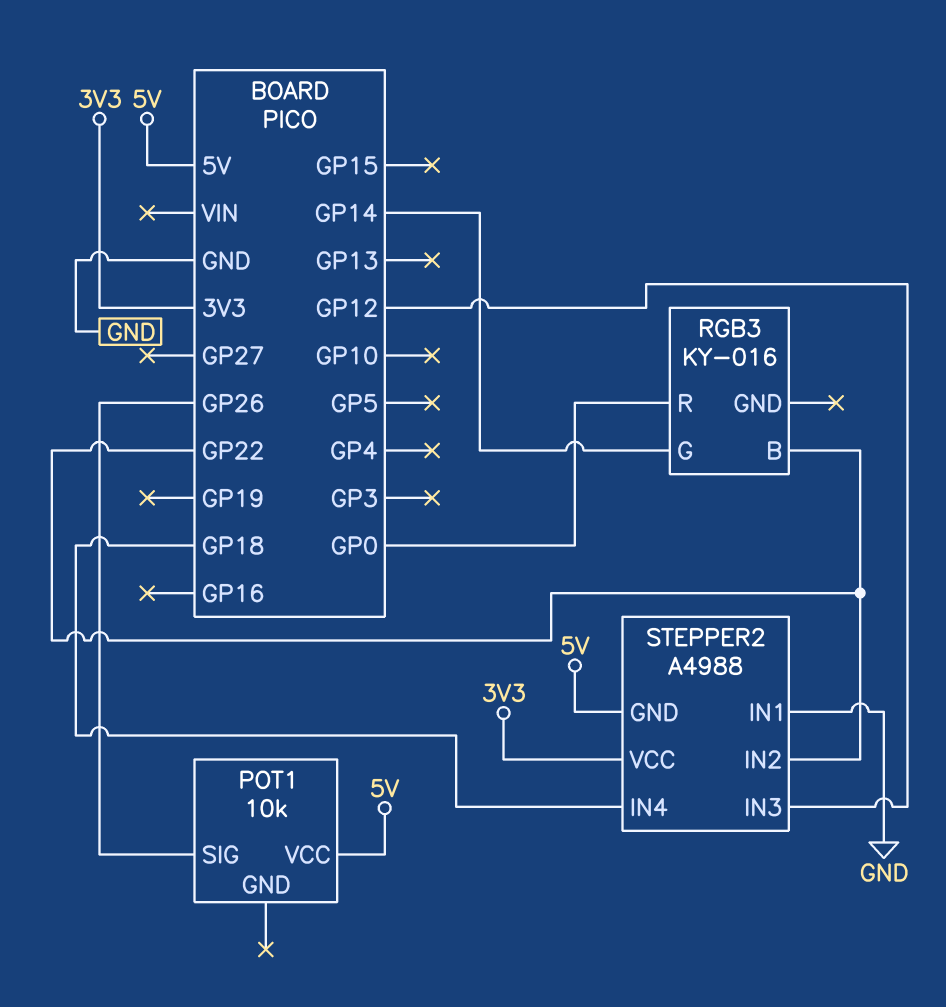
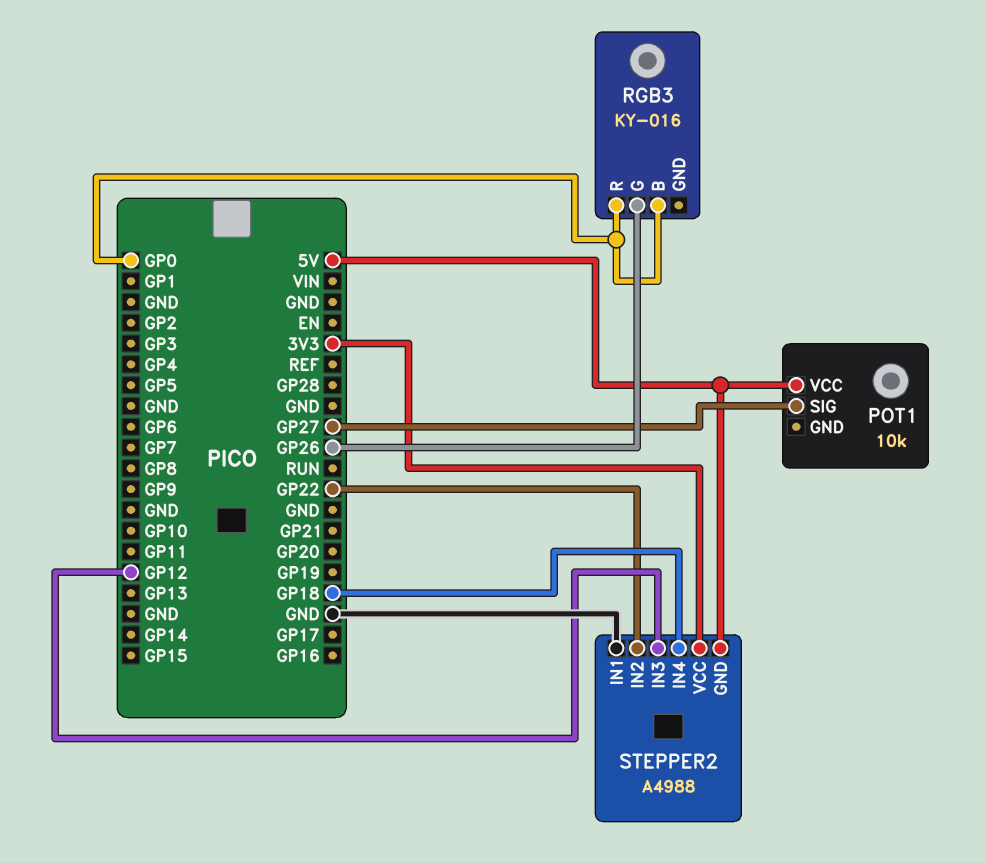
POT1 pin SIG: GP26 -> GP27
RGB3 pin B: GP22 -> GP0
RGB3 pin G: GP14 -> GP26

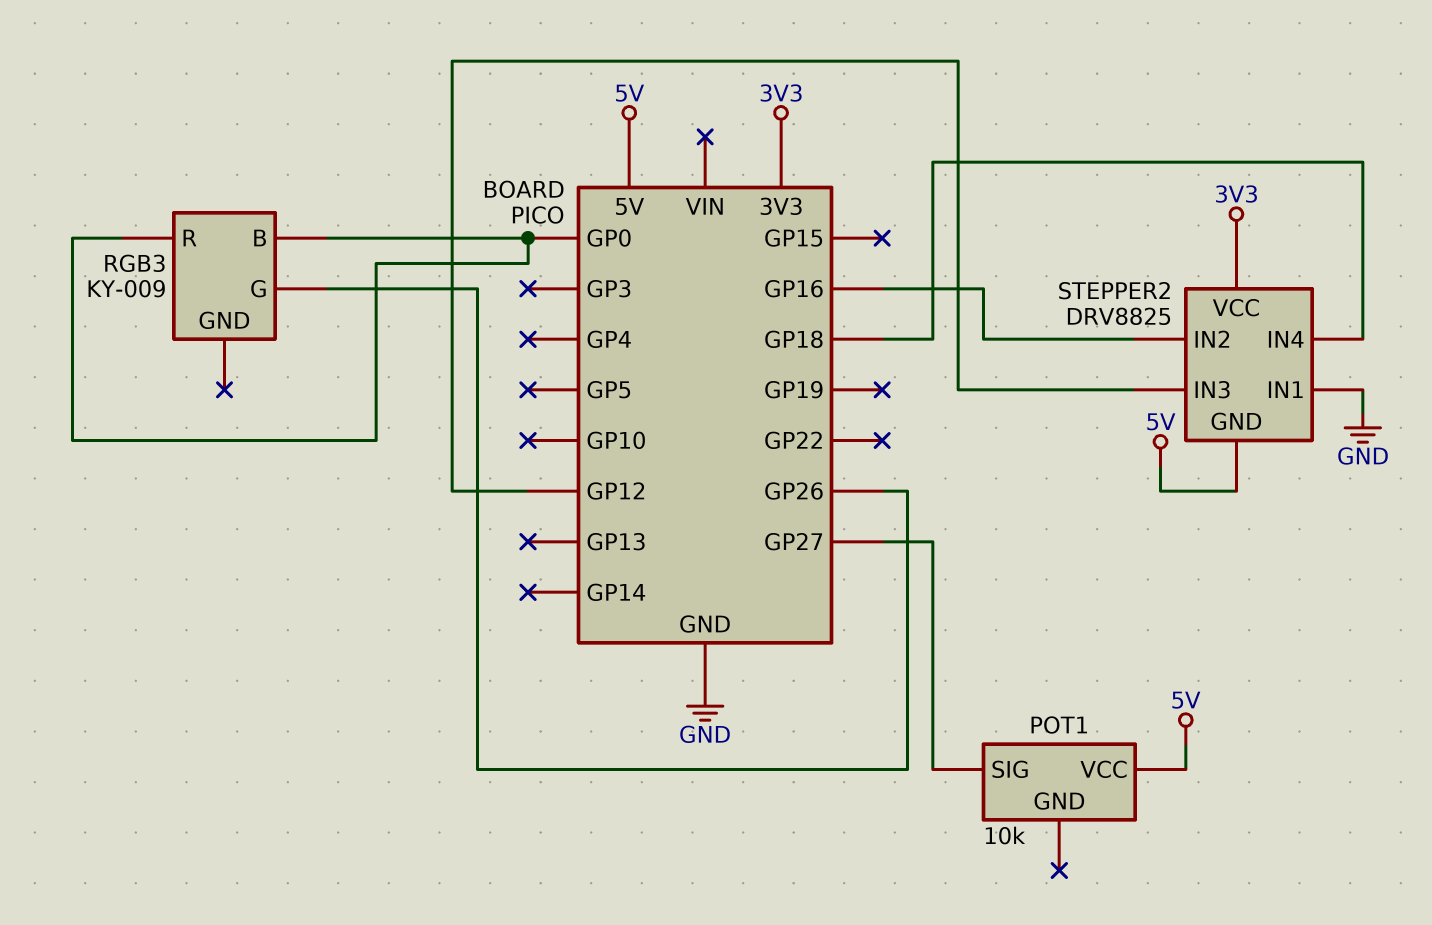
RGB3: KY-016 -> KY-009
STEPPER2: A4988 -> DRV8825
STEPPER2 pin IN2: GP22 -> GP16

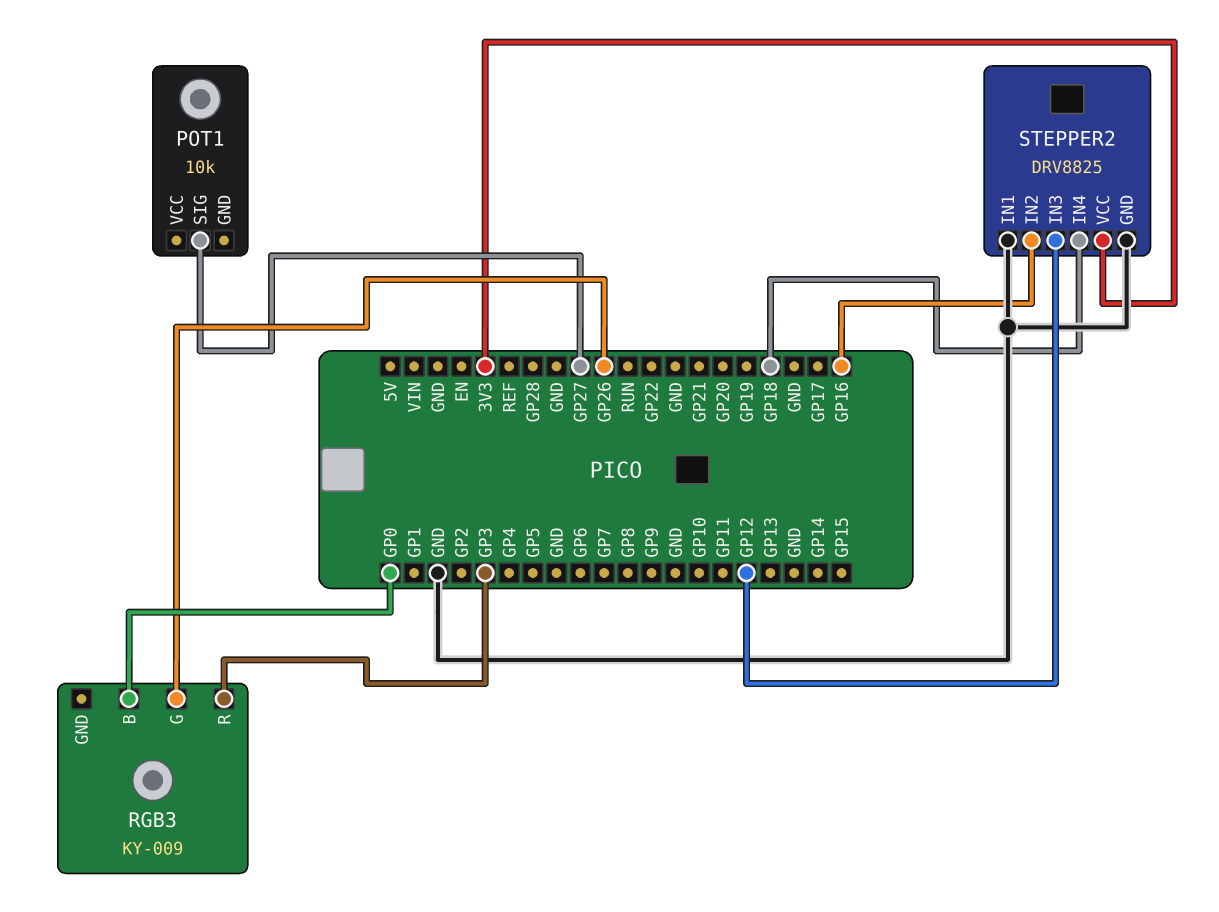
POT1 pin VCC: 5V -> none
RGB3 pin R: GP0 -> GP3
STEPPER2 pin GND: 5V -> GND

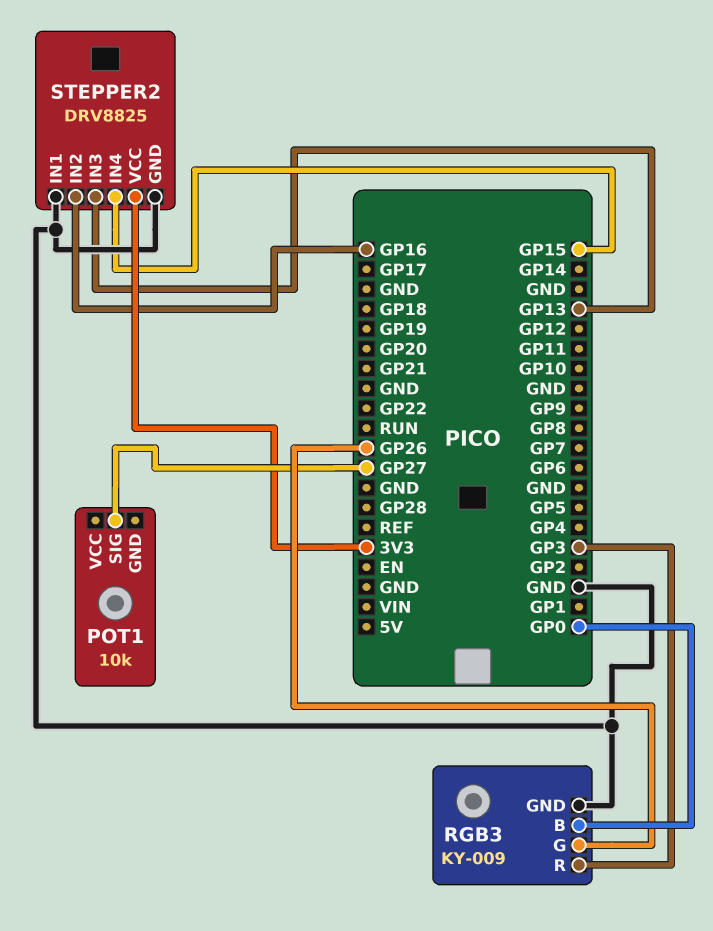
RGB3 pin GND: none -> GND
STEPPER2 pin IN3: GP12 -> GP13
STEPPER2 pin IN4: GP18 -> GP15

